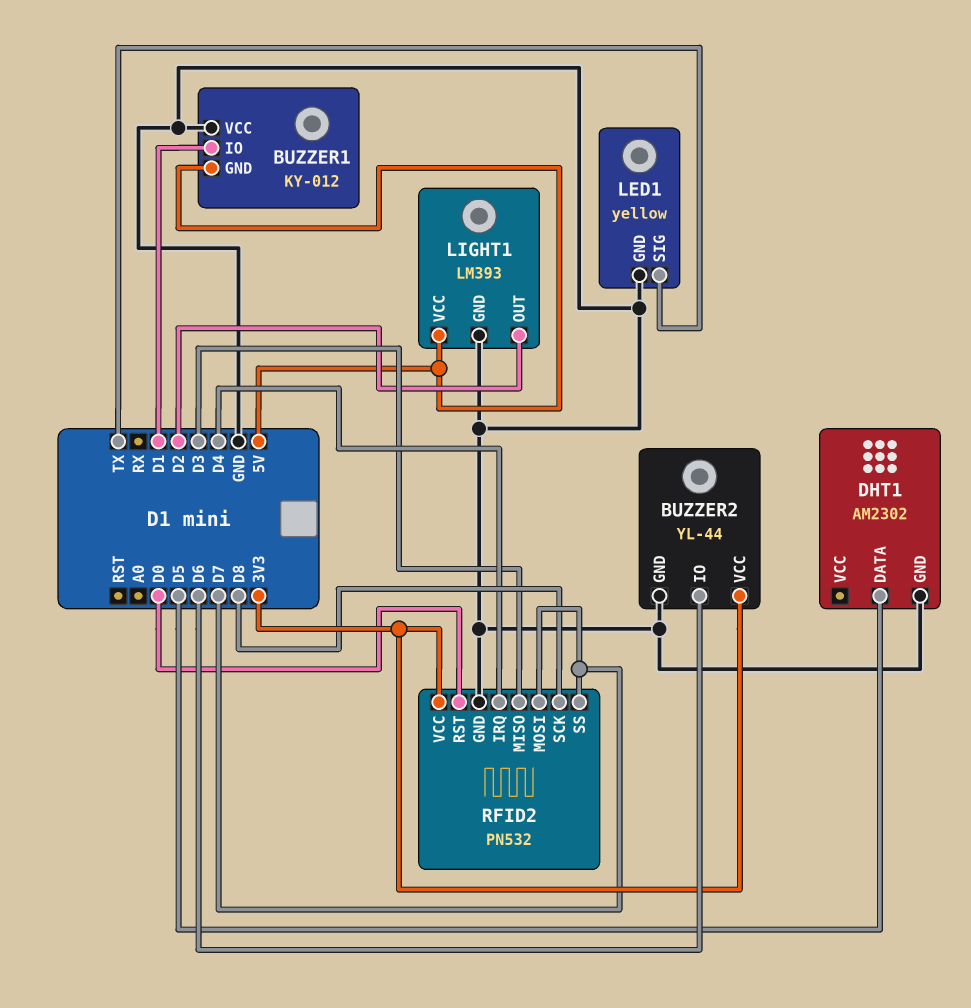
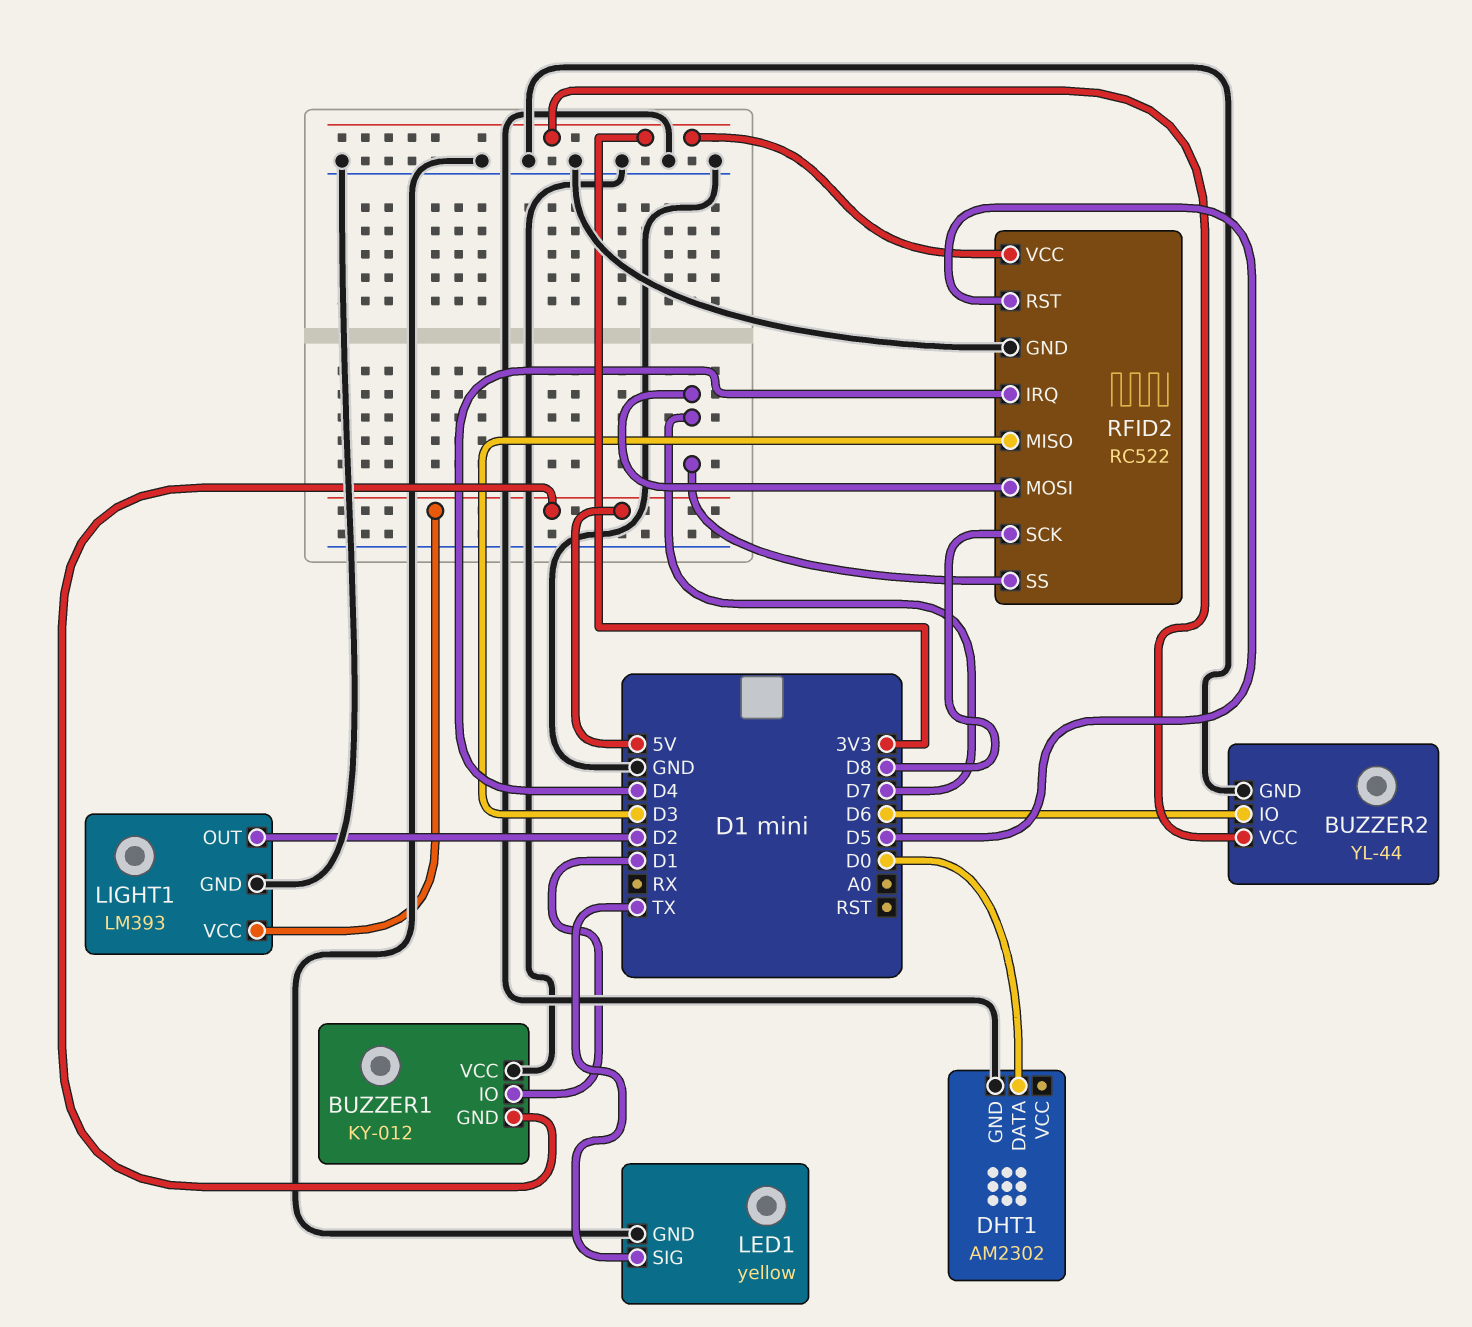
DHT1 pin DATA: D5 -> D0
RFID2: PN532 -> RC522
RFID2 pin RST: D0 -> D5

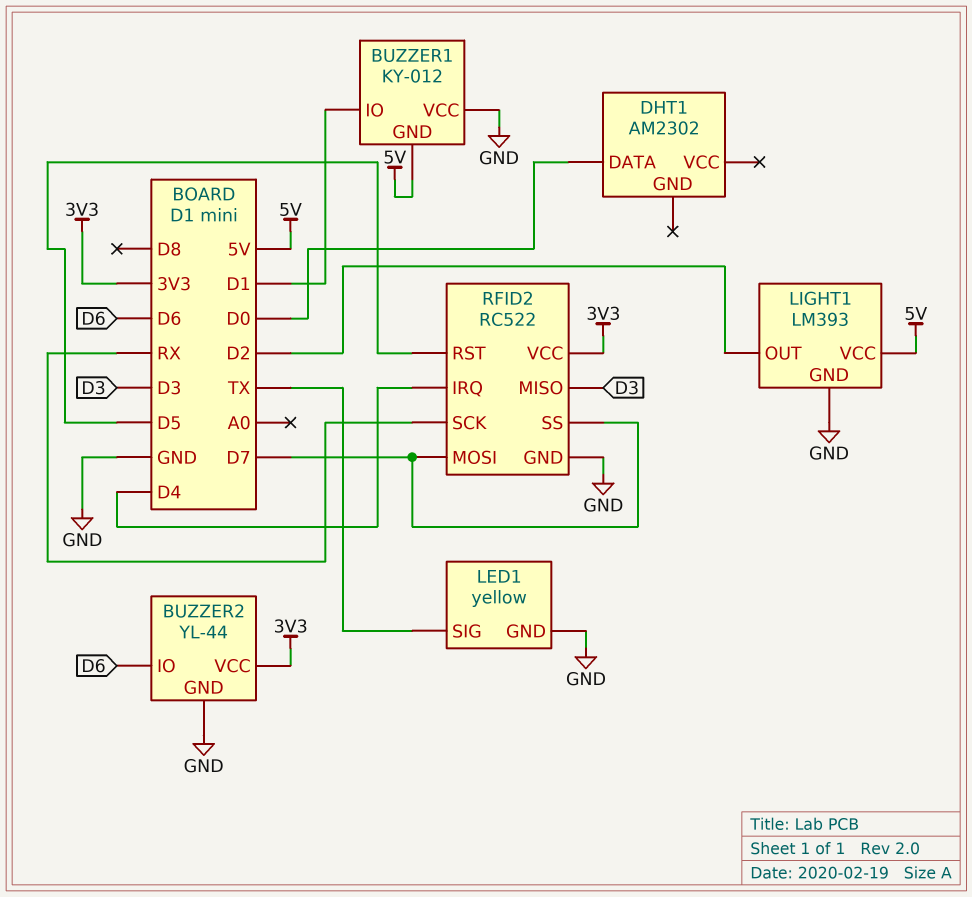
DHT1 pin GND: GND -> none
RFID2 pin SCK: D8 -> RX

